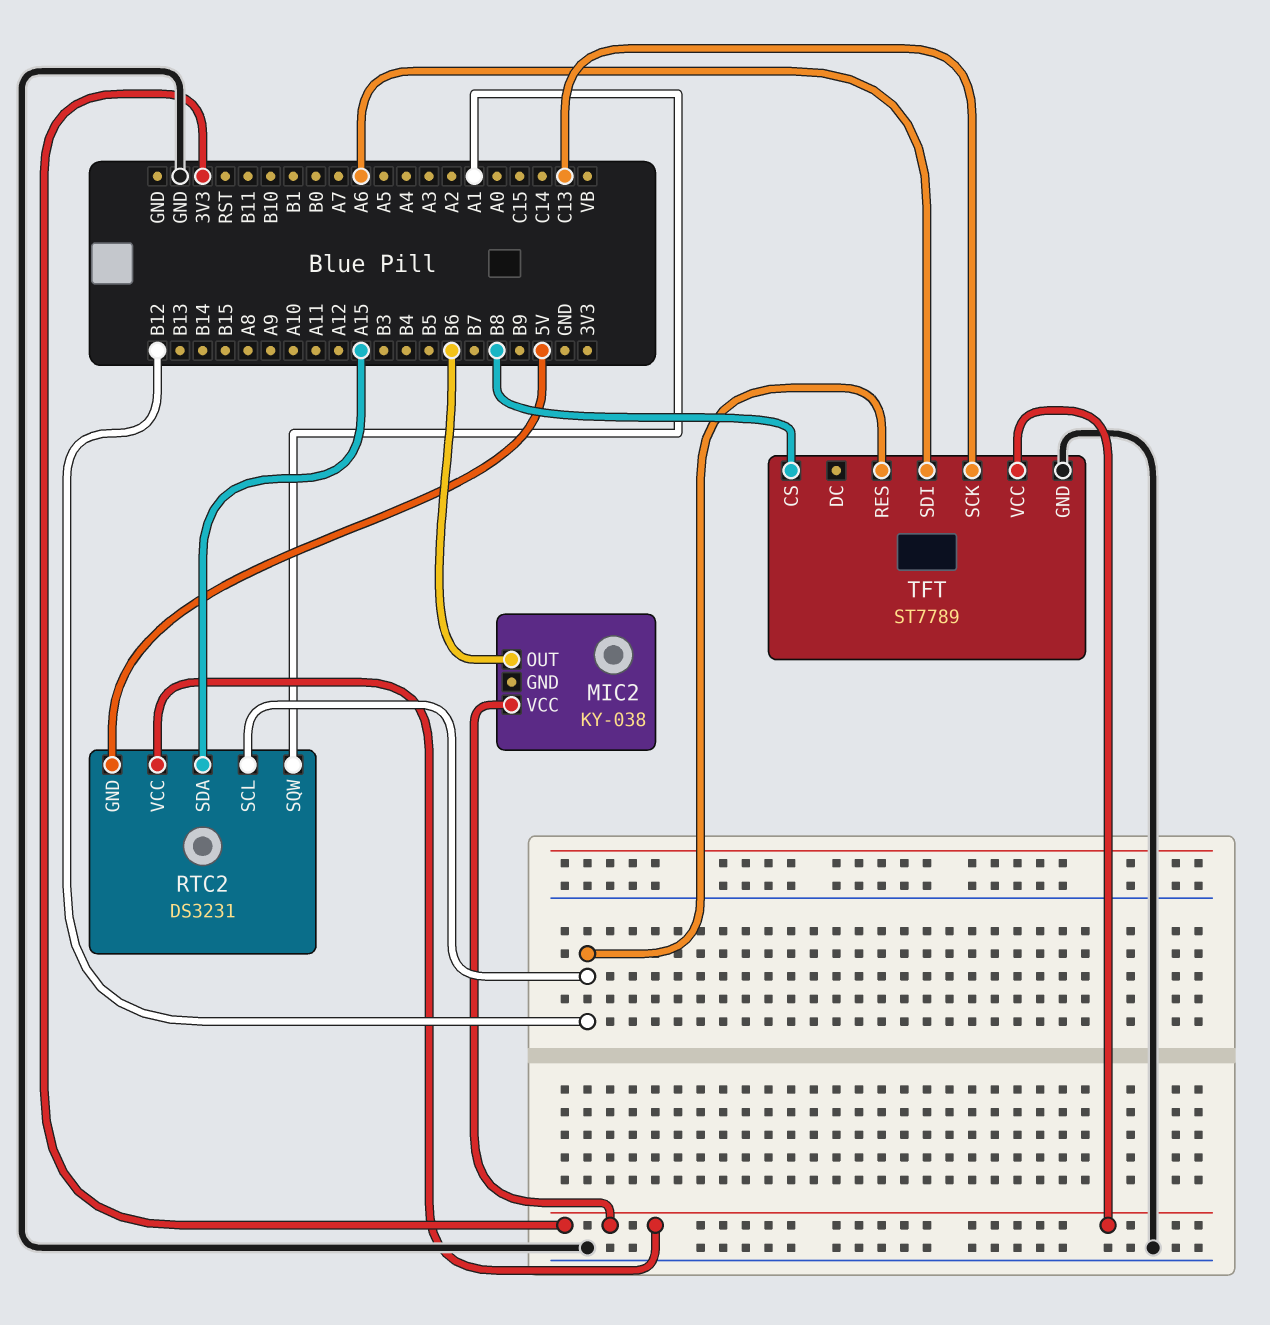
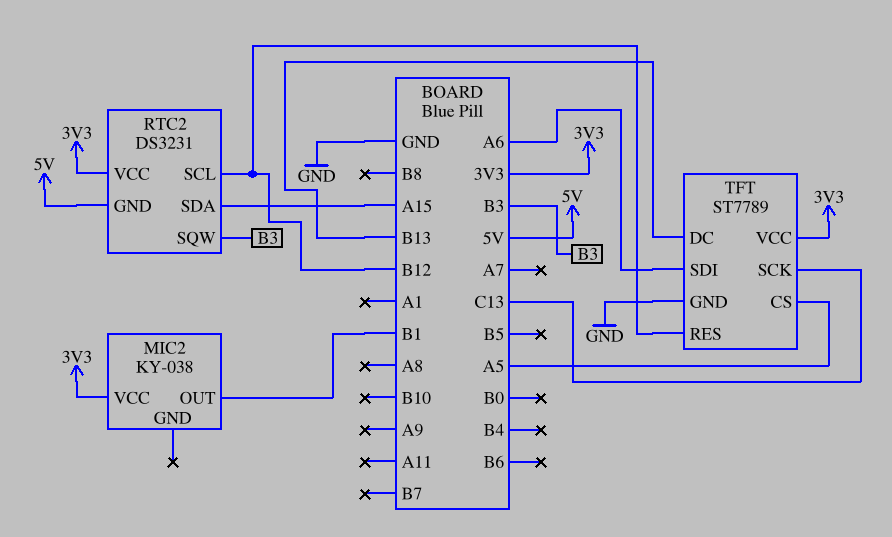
MIC2 pin OUT: B6 -> B1
RTC2 pin SQW: A1 -> B3
TFT pin CS: B8 -> A5
TFT pin DC: none -> B13

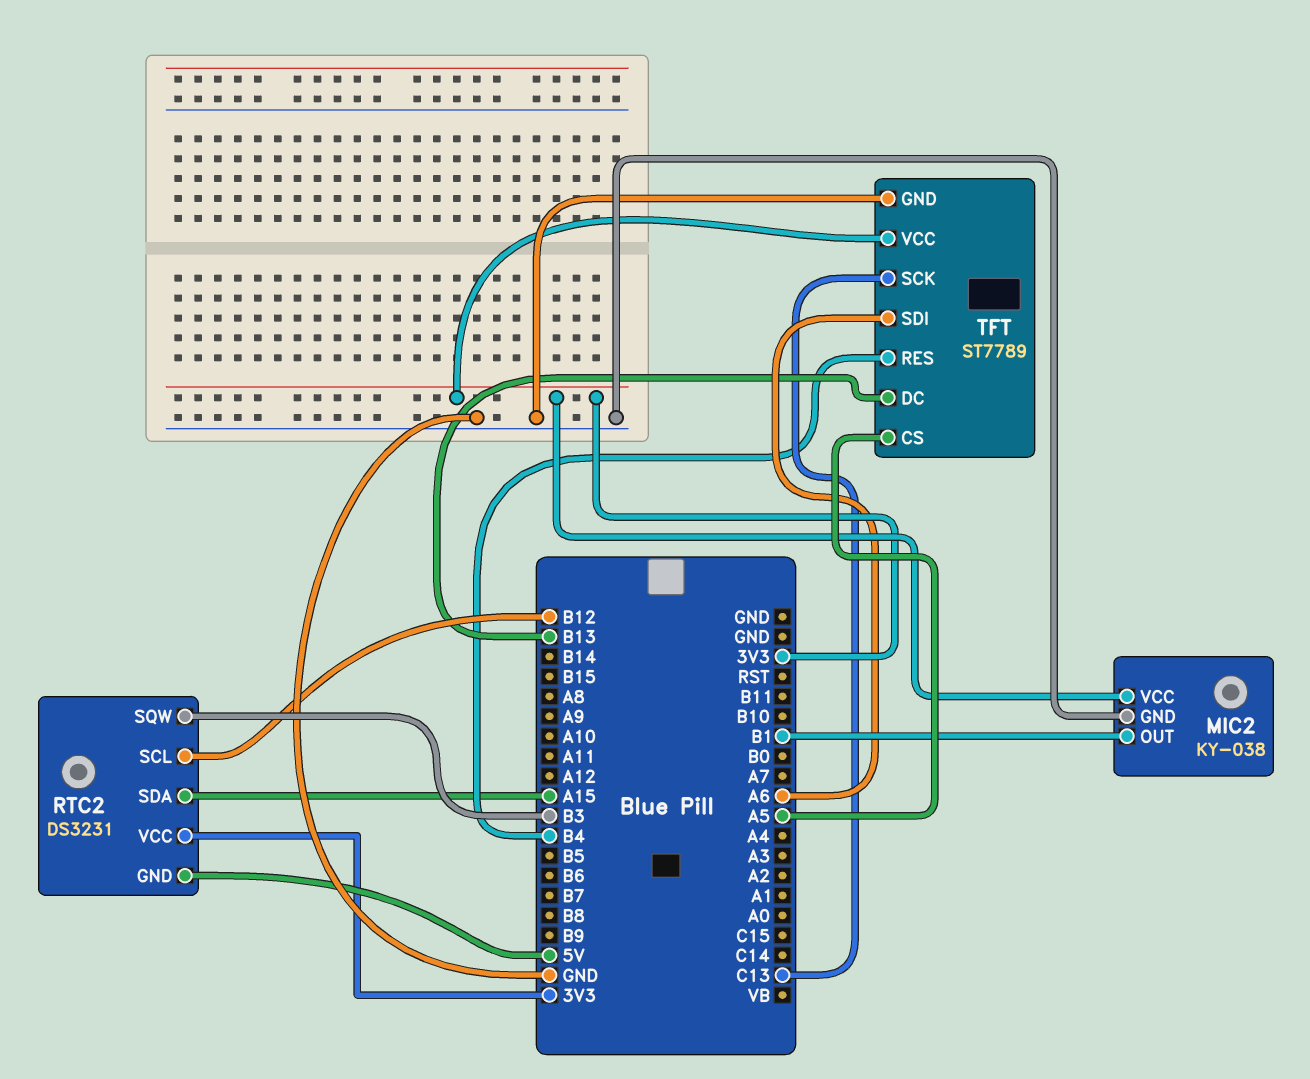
MIC2 pin GND: none -> GND
TFT pin RES: B12 -> B4

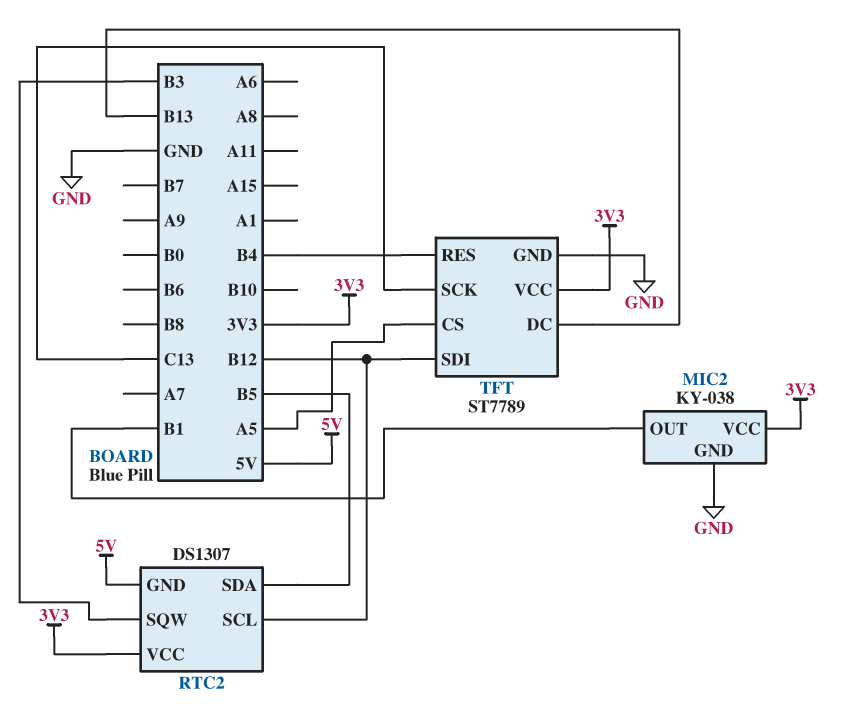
RTC2: DS3231 -> DS1307
RTC2 pin SDA: A15 -> B5
TFT pin SDI: A6 -> B12

